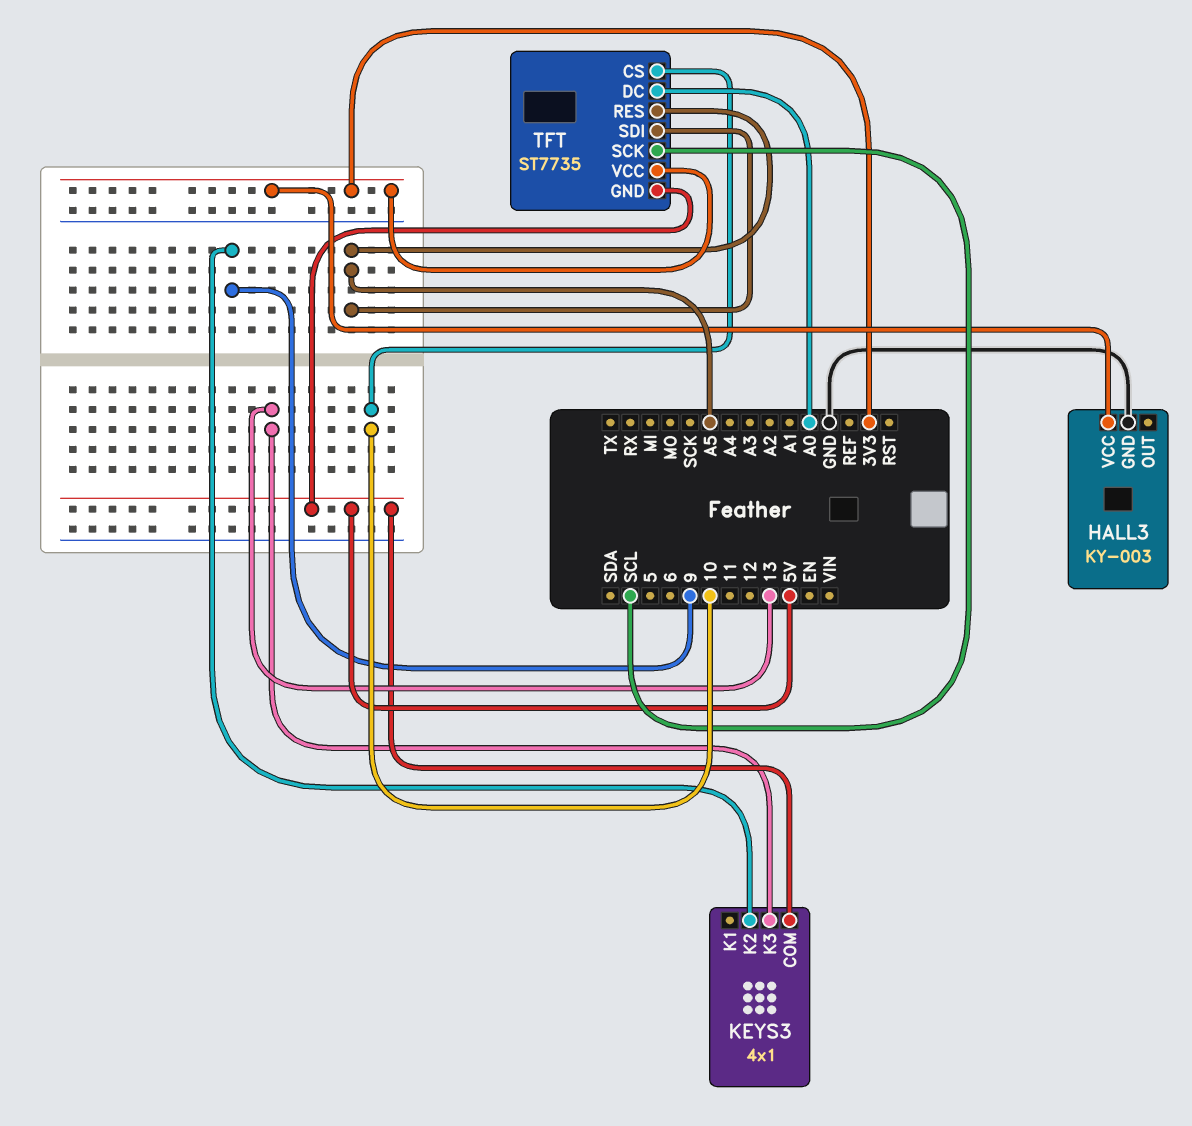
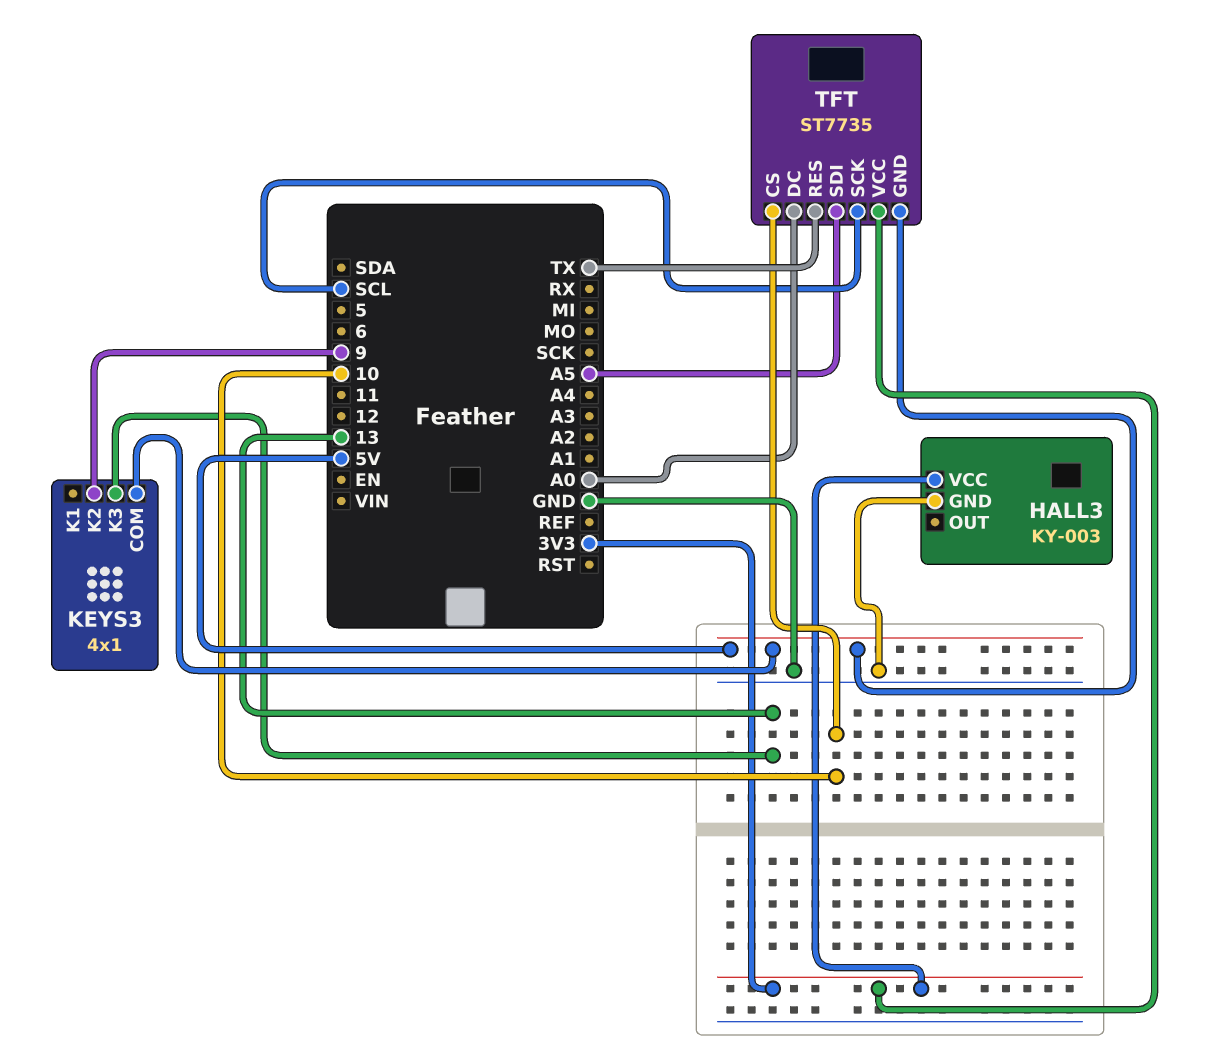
TFT pin RES: A5 -> TX

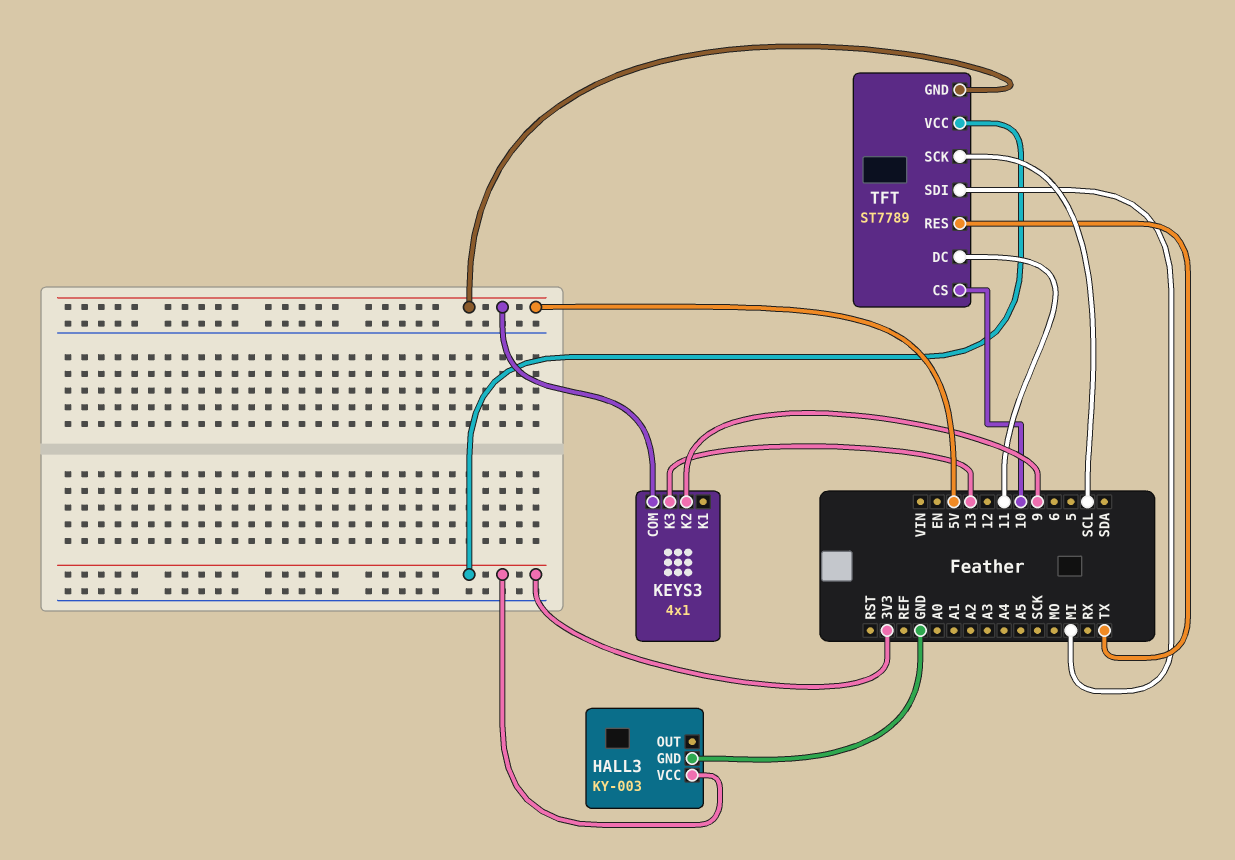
TFT: ST7735 -> ST7789
TFT pin DC: A0 -> 11
TFT pin SDI: A5 -> MI

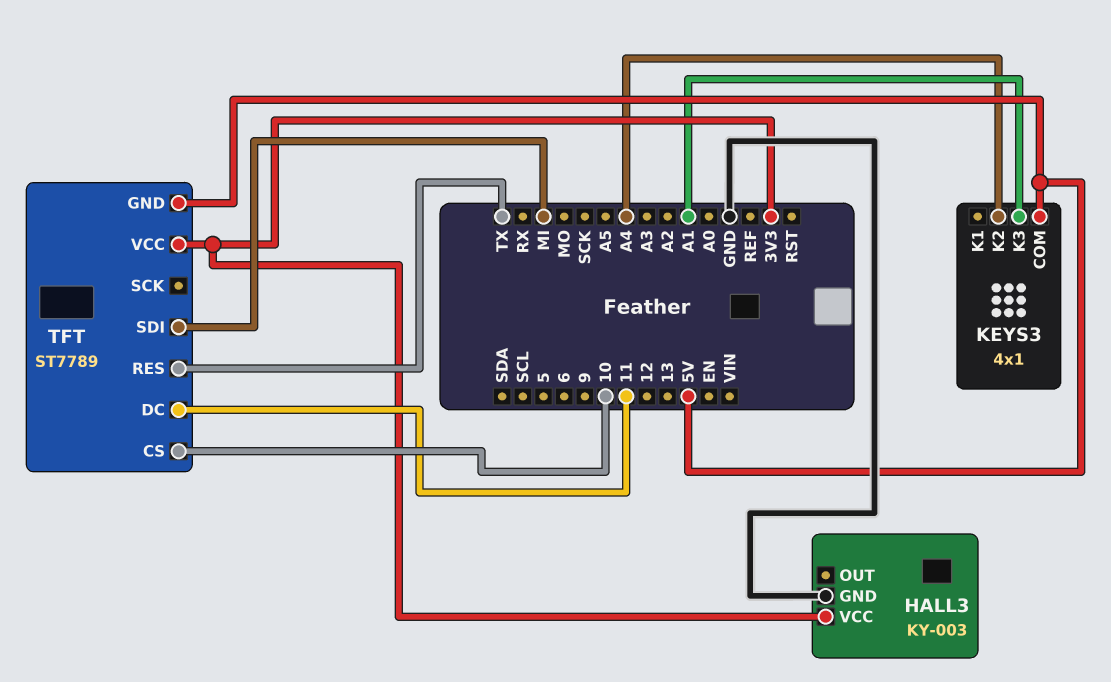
KEYS3 pin K2: 9 -> A4
KEYS3 pin K3: 13 -> A1
TFT pin SCK: SCL -> none

